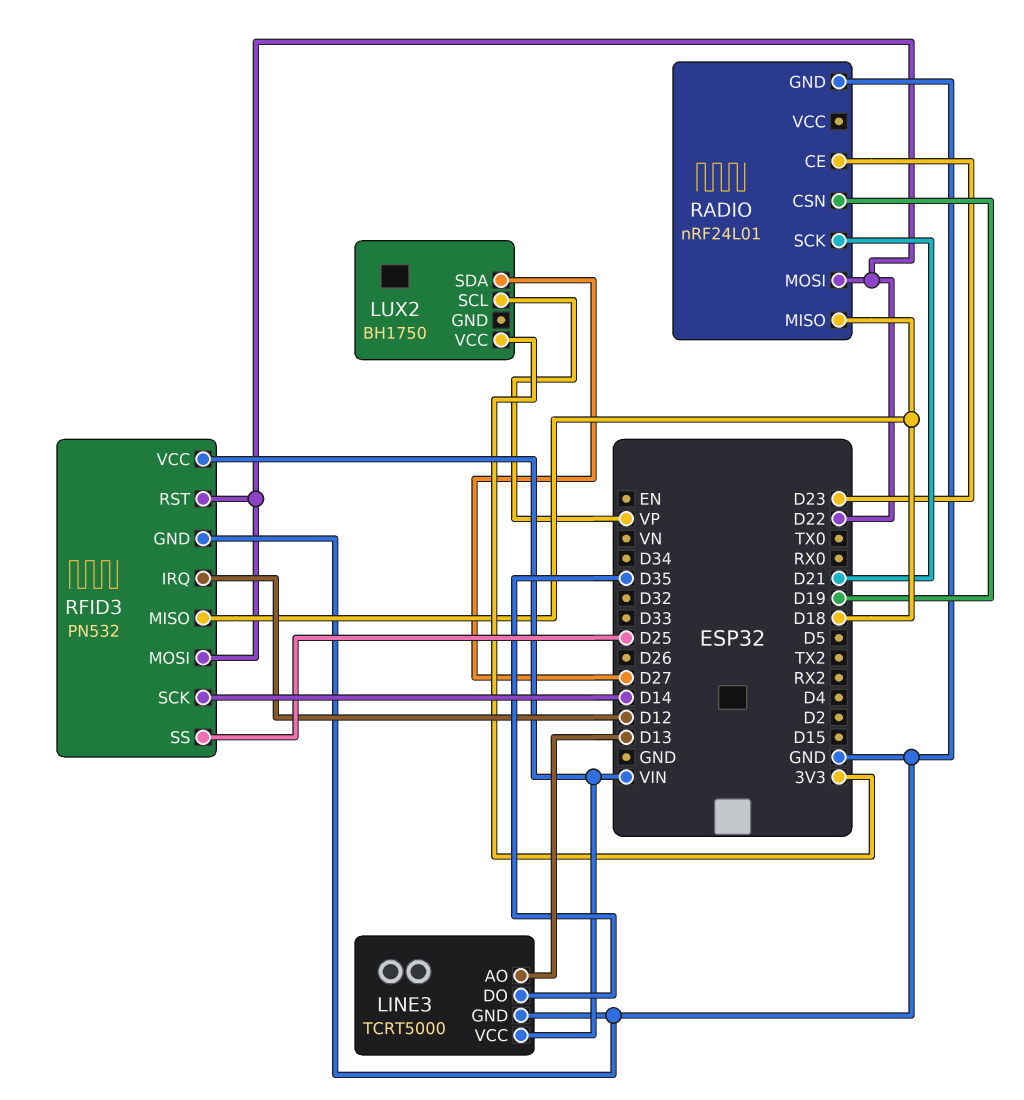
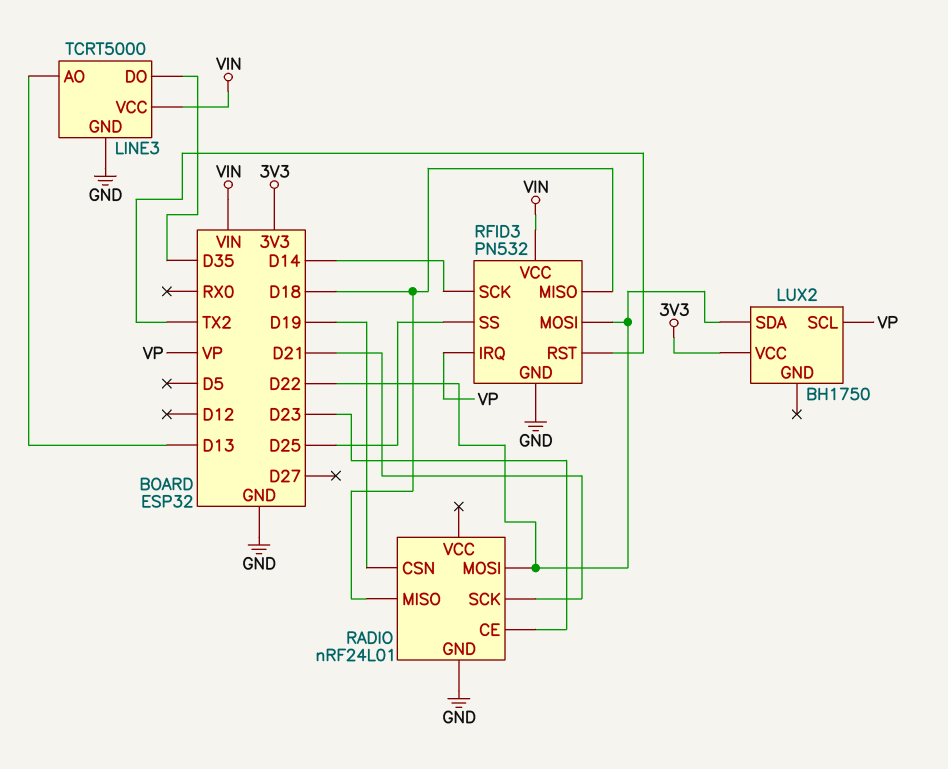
LUX2 pin SDA: D27 -> D22
RFID3 pin IRQ: D12 -> VP
RFID3 pin RST: D22 -> TX2

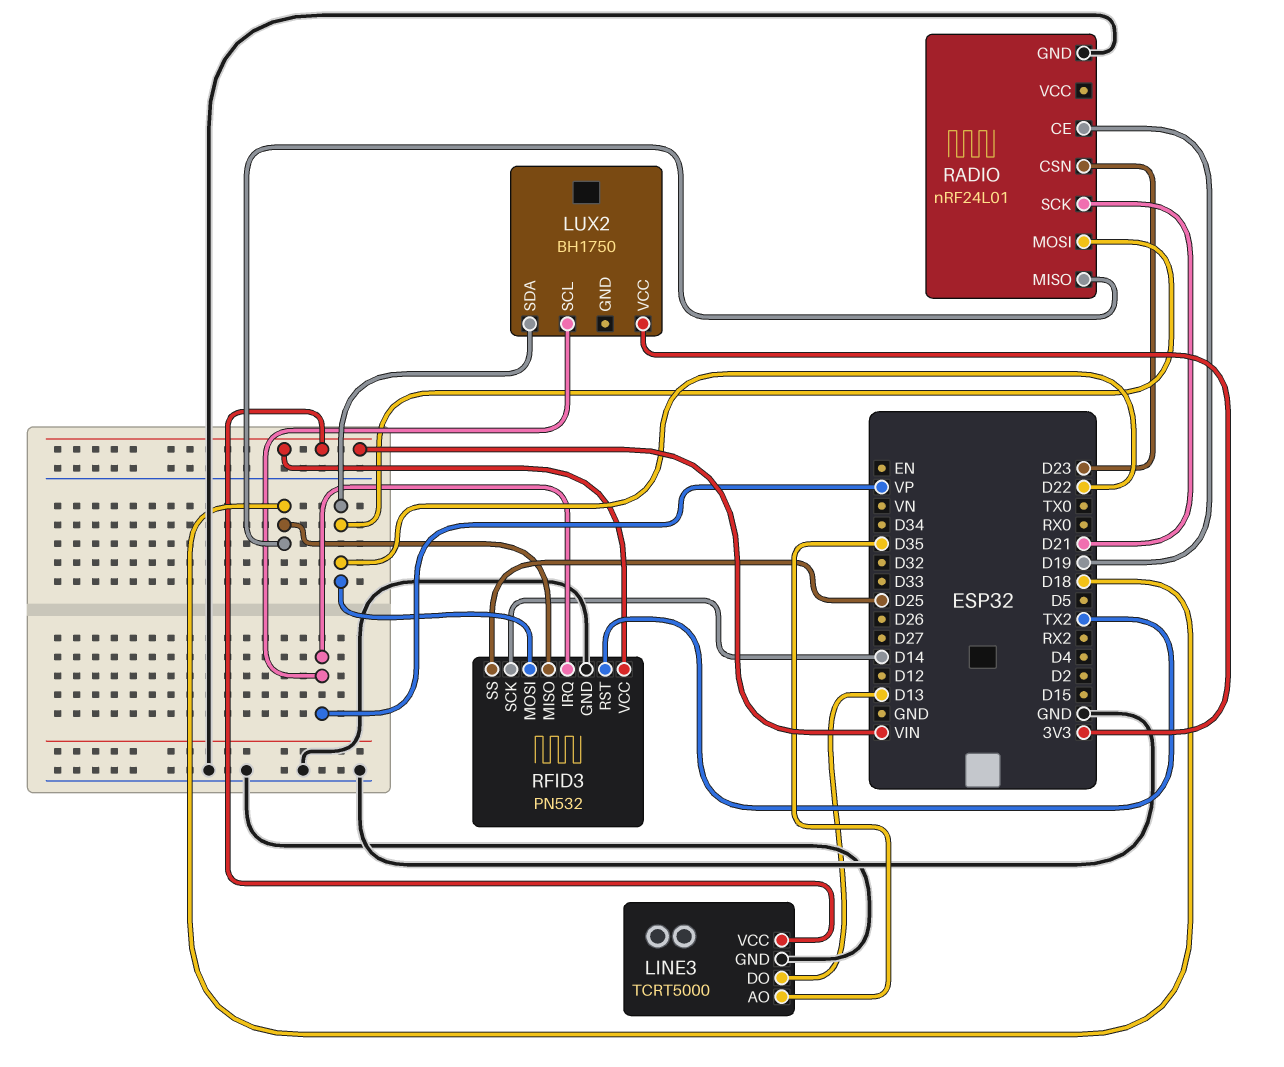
LINE3 pin AO: D13 -> D35
LINE3 pin DO: D35 -> D13
RADIO pin CE: D23 -> D19
RADIO pin CSN: D19 -> D23

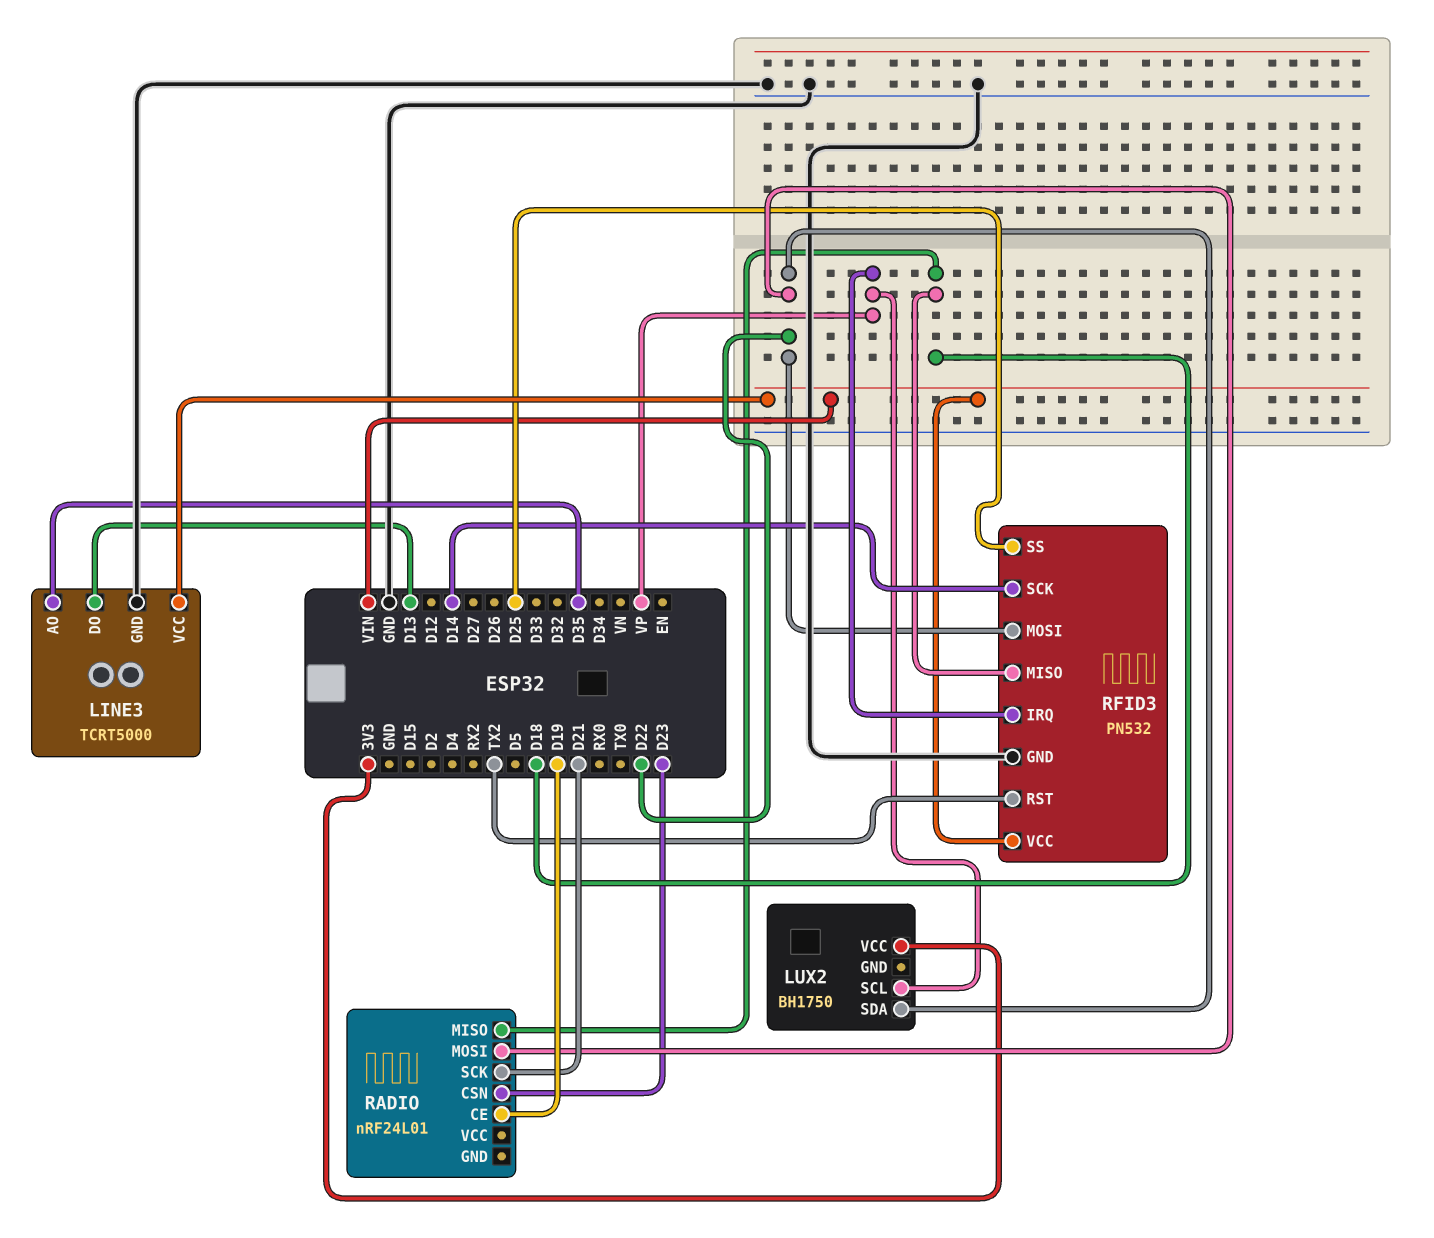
RADIO pin GND: GND -> none

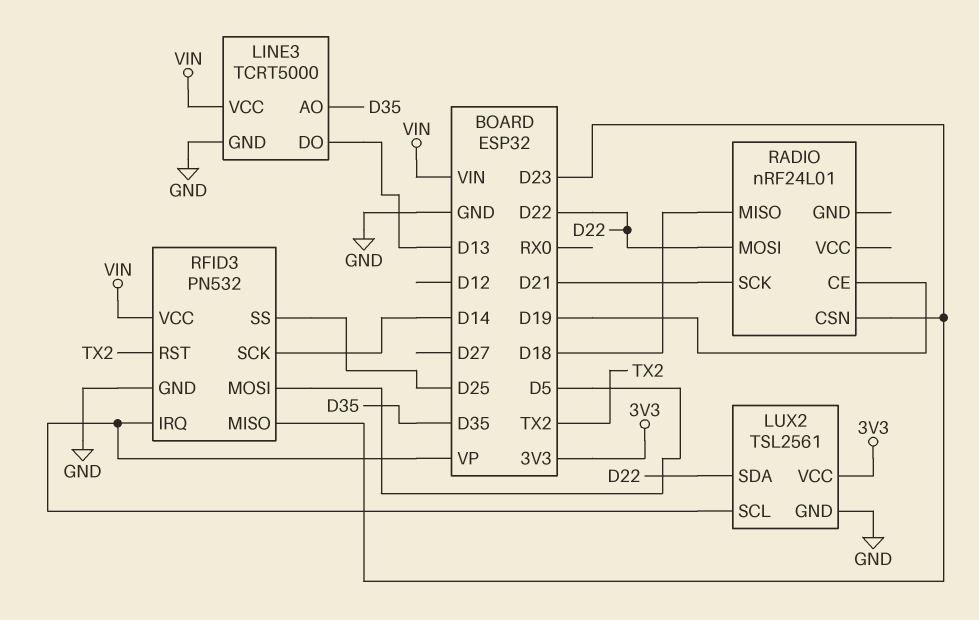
LUX2: BH1750 -> TSL2561
LUX2 pin GND: none -> GND
RFID3 pin MISO: D18 -> D23
RFID3 pin MOSI: D22 -> D5

